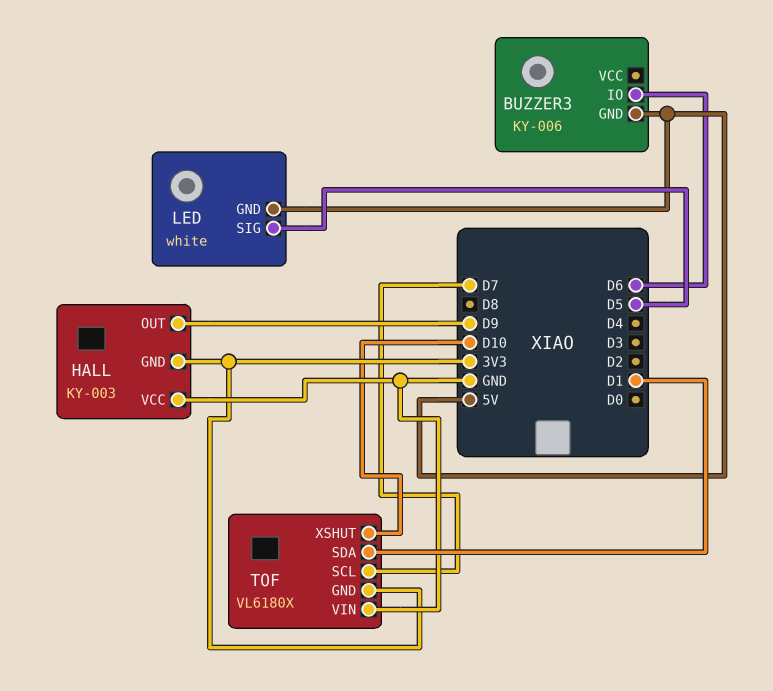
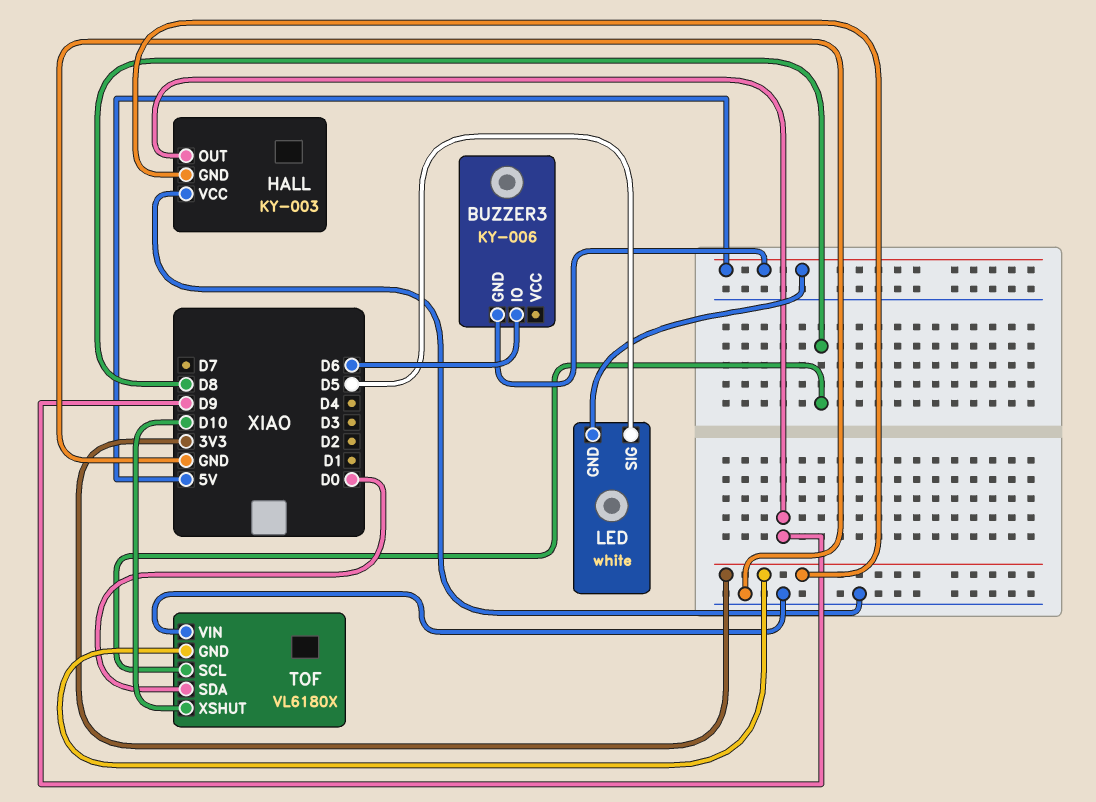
TOF pin SCL: D7 -> D8
TOF pin SDA: D1 -> D0

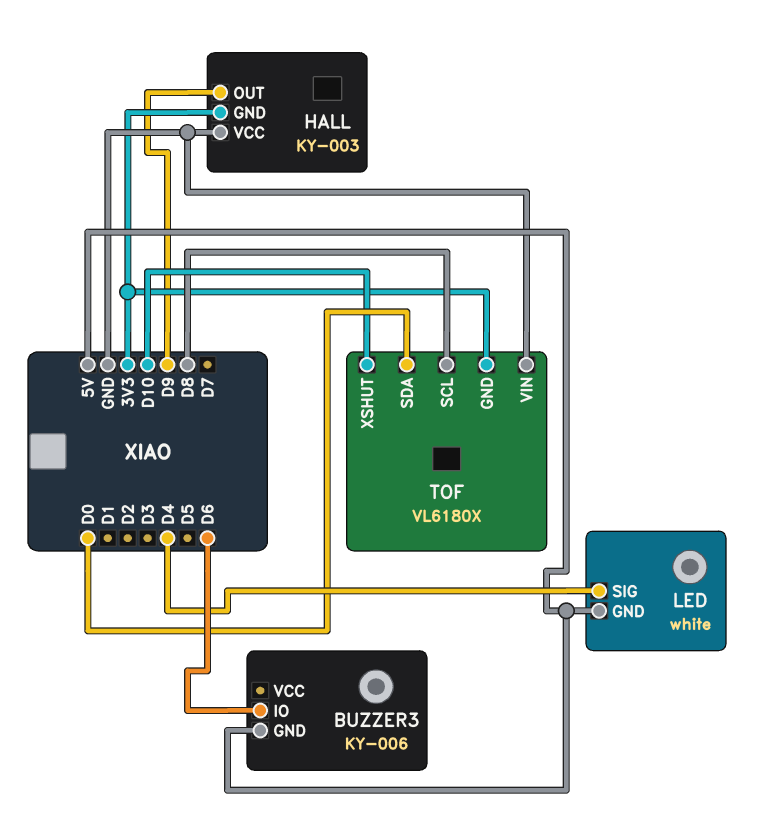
LED pin SIG: D5 -> D4

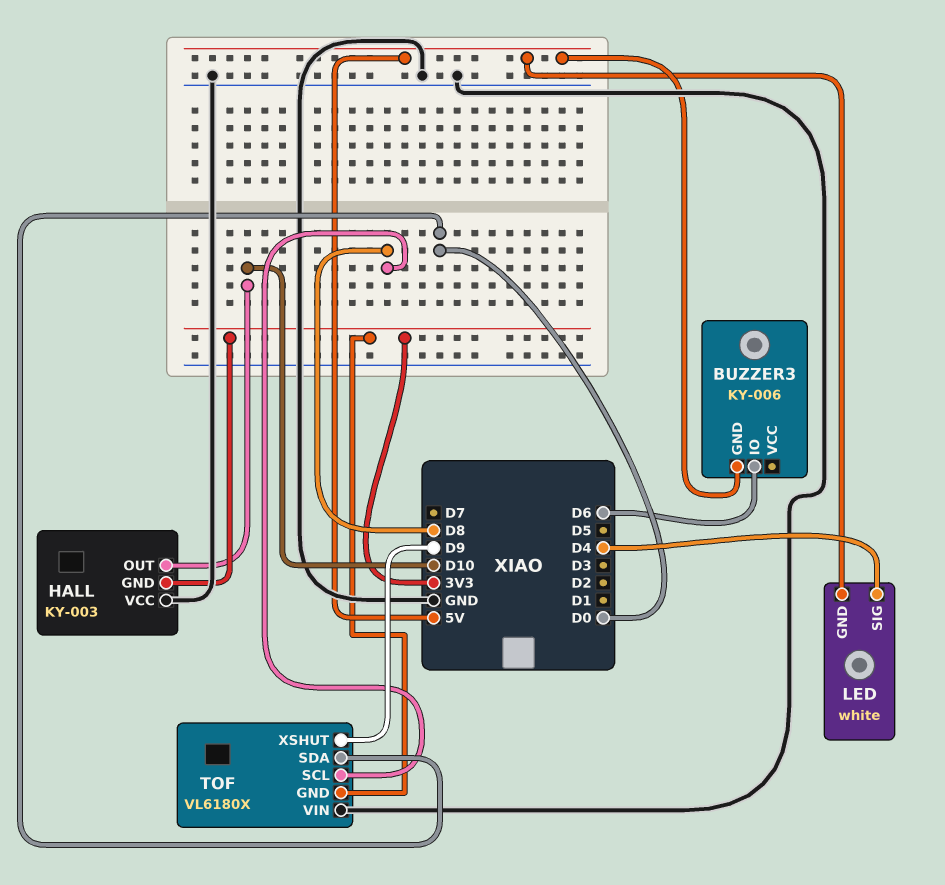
HALL pin OUT: D9 -> D10
TOF pin XSHUT: D10 -> D9

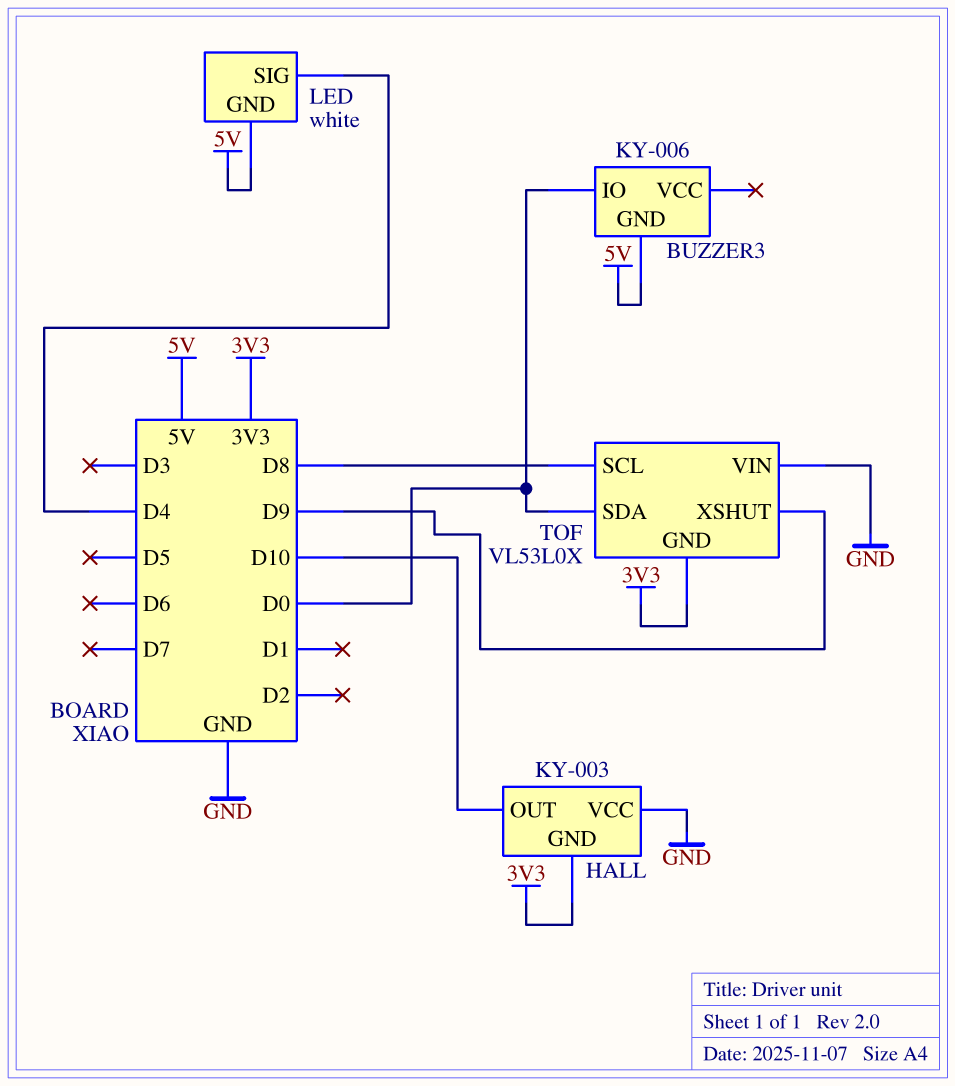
BUZZER3 pin IO: D6 -> D0
TOF: VL6180X -> VL53L0X

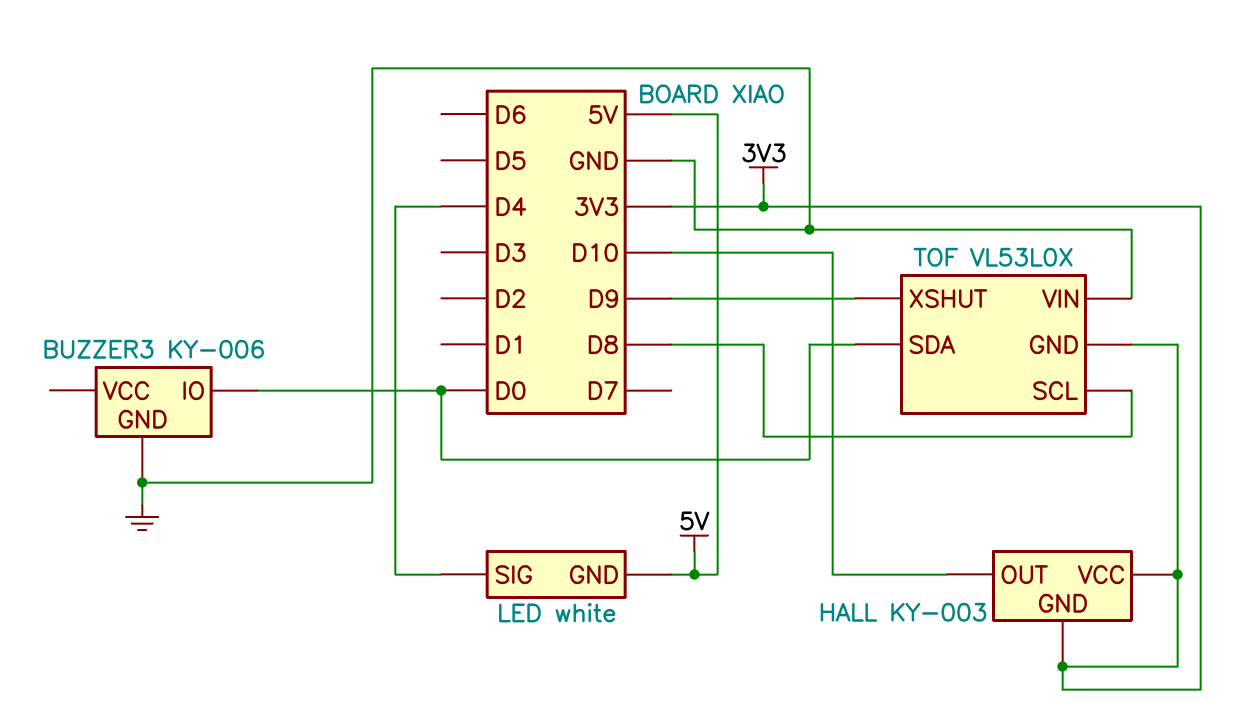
BUZZER3 pin GND: 5V -> GND
HALL pin VCC: GND -> 3V3

